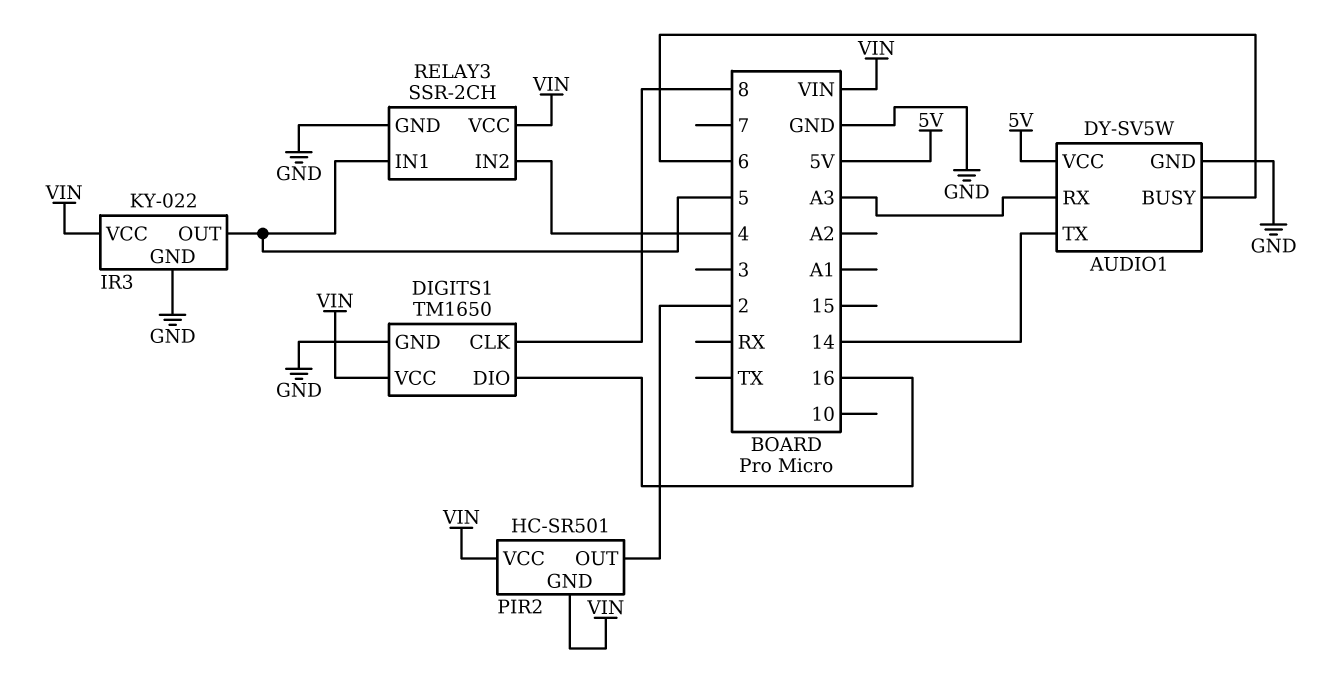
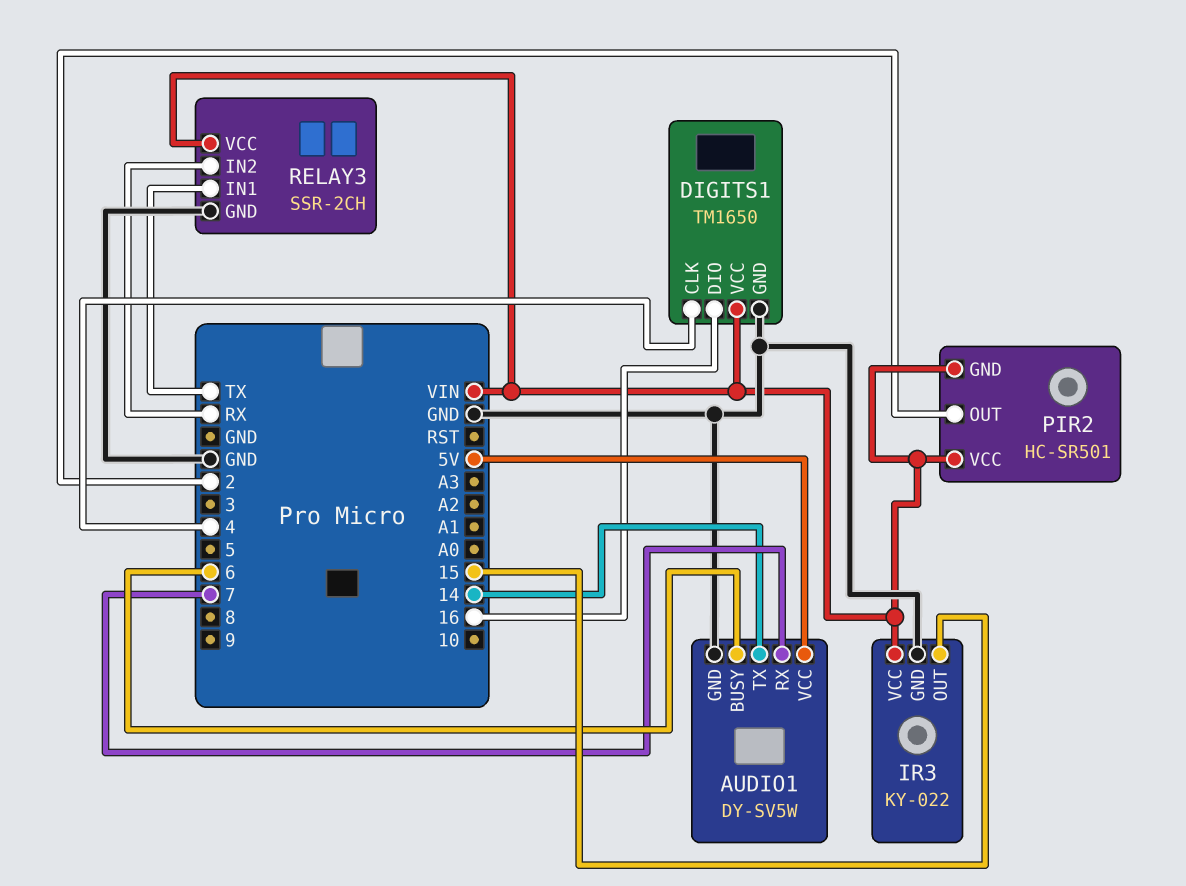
AUDIO1 pin RX: A3 -> 7
DIGITS1 pin CLK: 8 -> 4
IR3 pin OUT: 5 -> 15
RELAY3 pin IN1: 5 -> TX
RELAY3 pin IN2: 4 -> RX

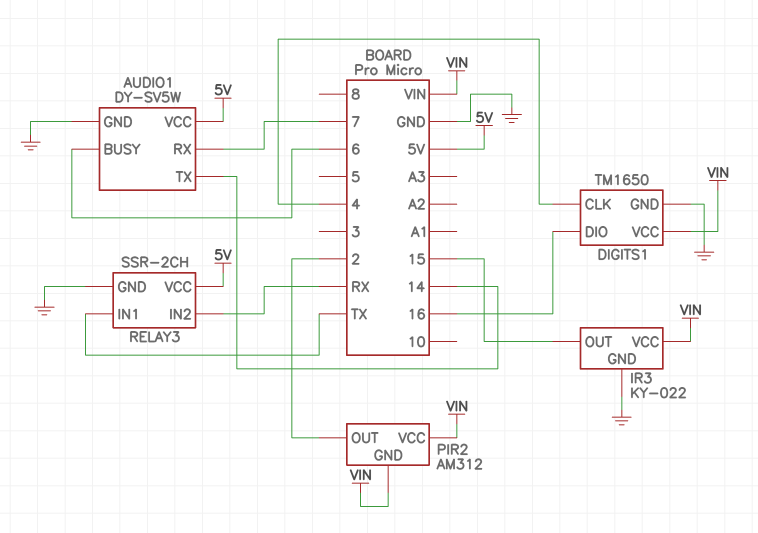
PIR2: HC-SR501 -> AM312
RELAY3 pin VCC: VIN -> 5V

